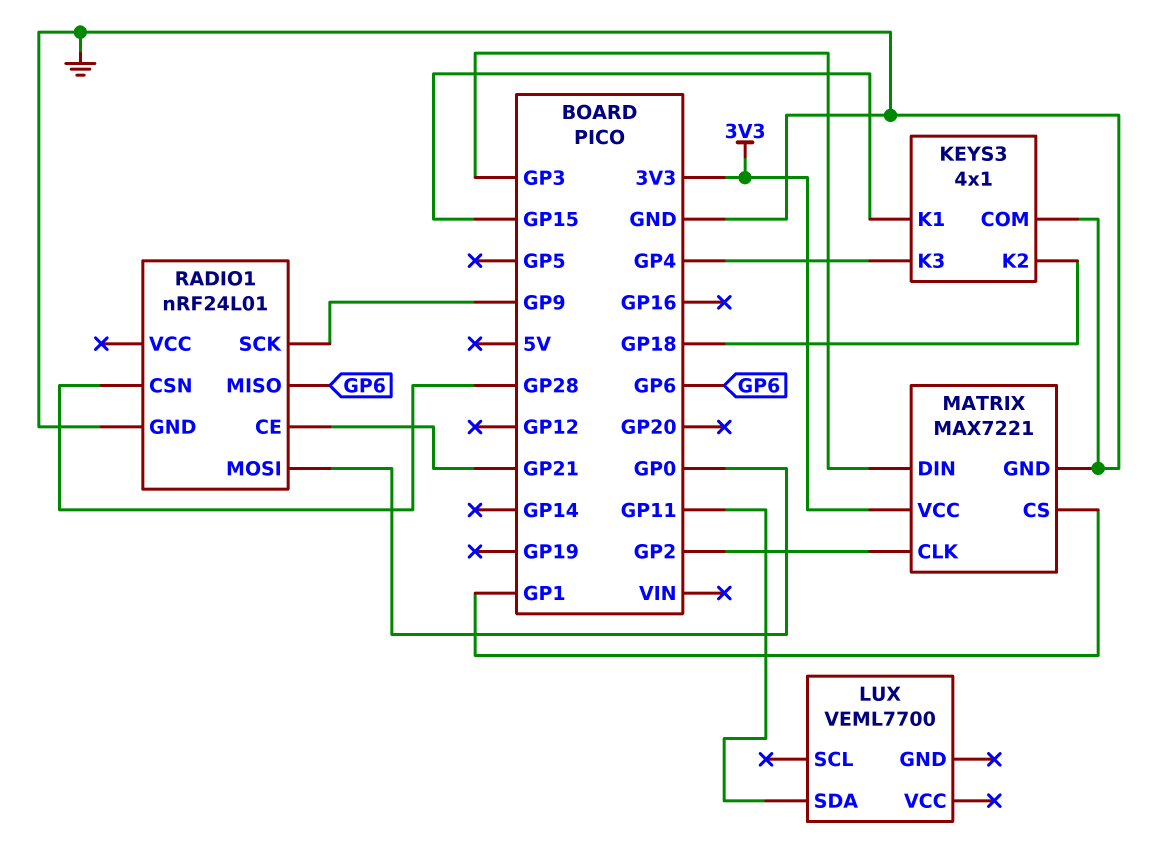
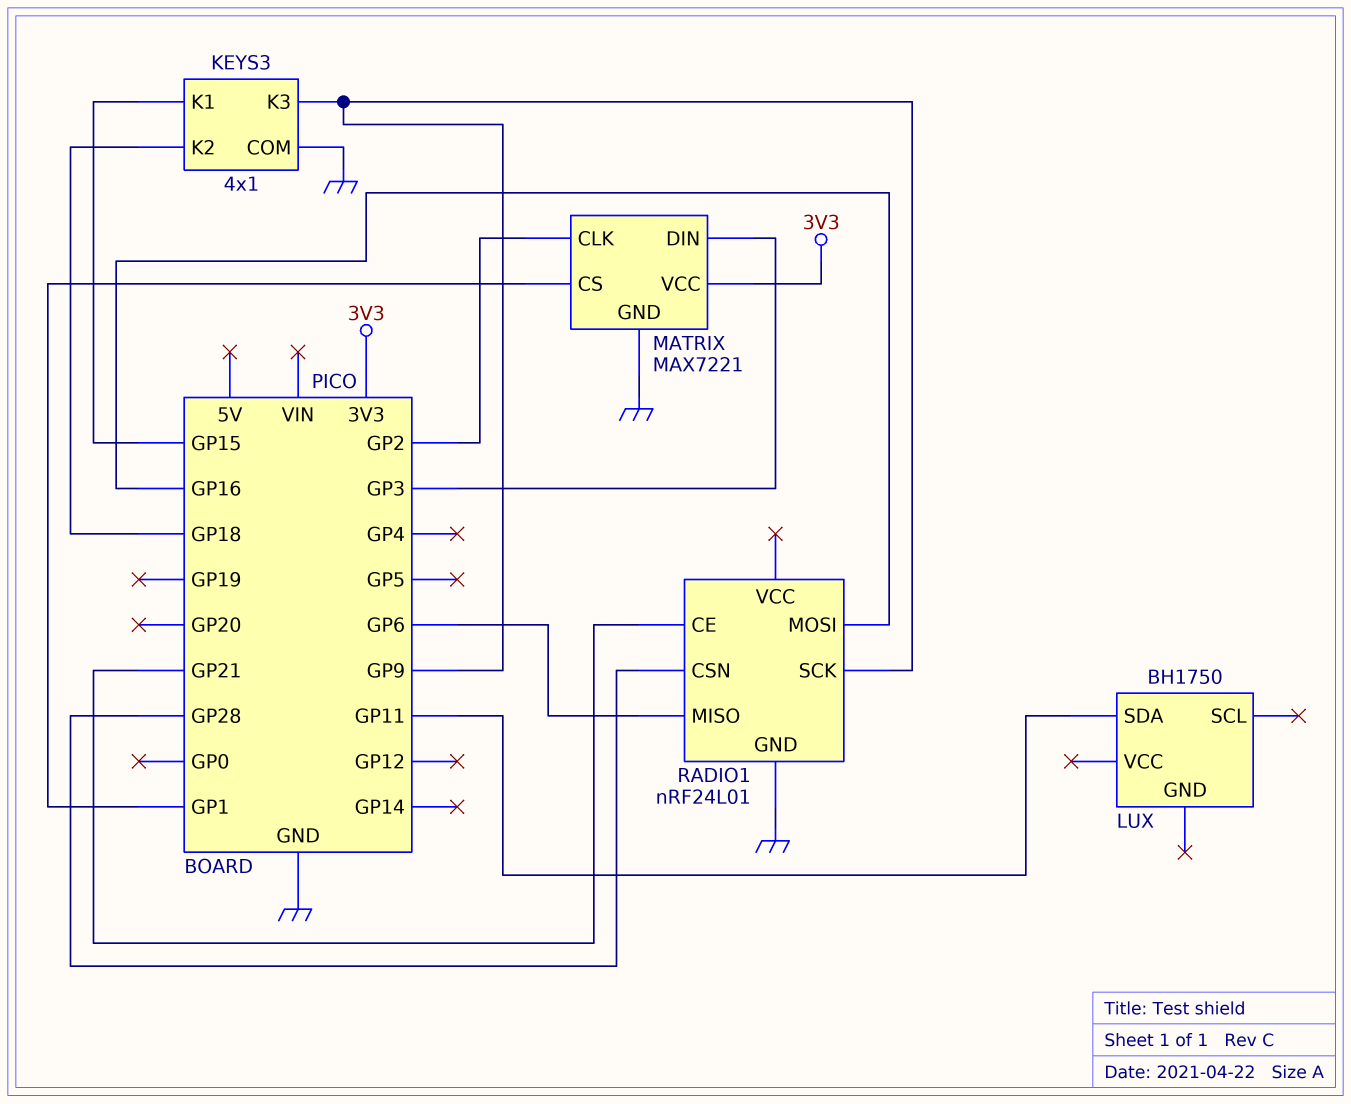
KEYS3 pin K3: GP4 -> GP9
LUX: VEML7700 -> BH1750
RADIO1 pin MOSI: GP0 -> GP16

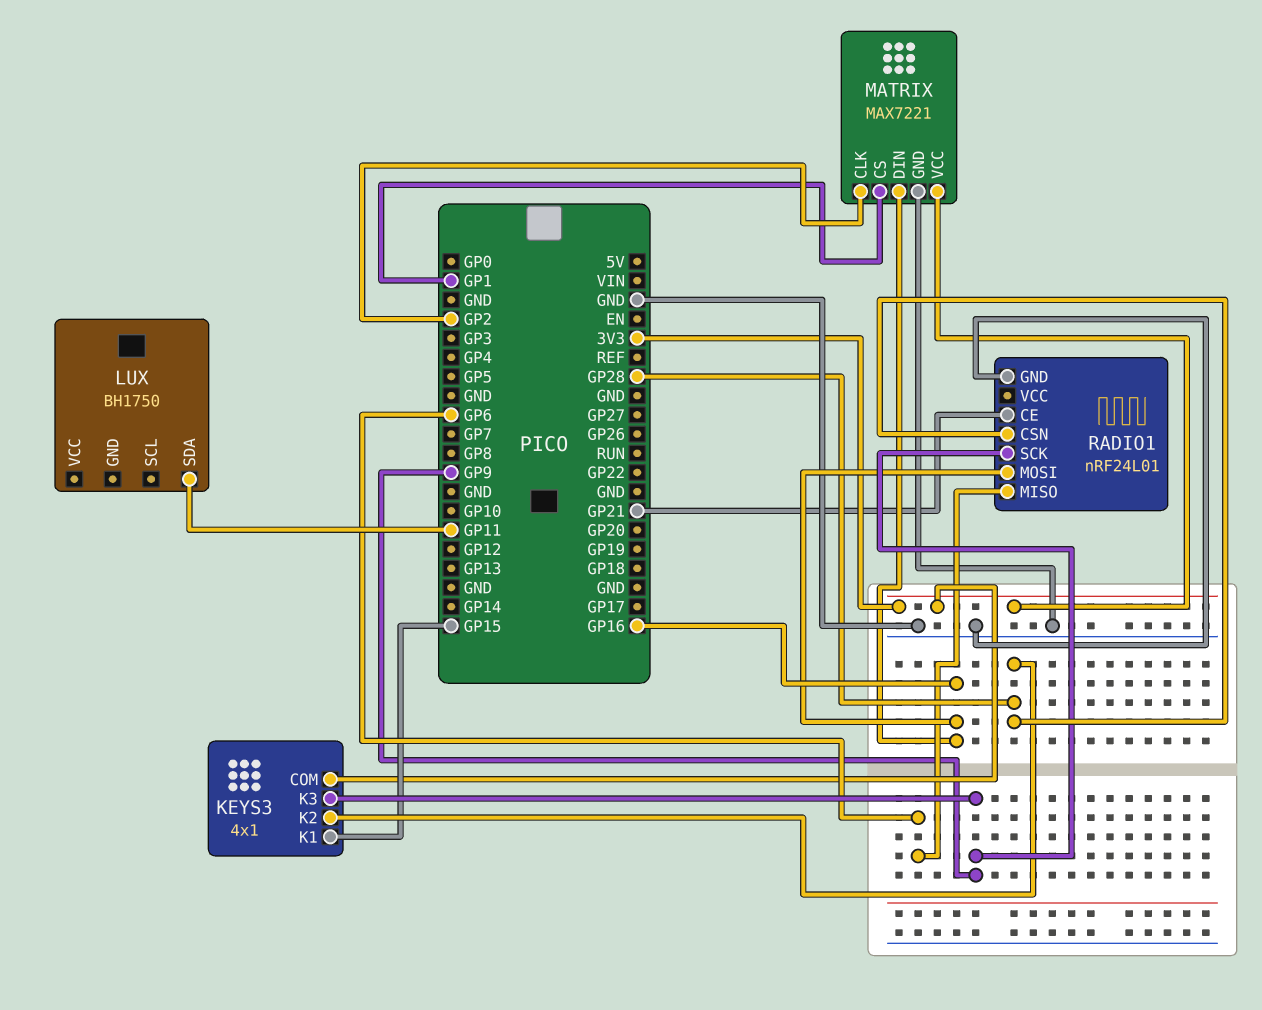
KEYS3 pin COM: GND -> 3V3
KEYS3 pin K2: GP18 -> GP28
MATRIX pin DIN: GP3 -> GP16

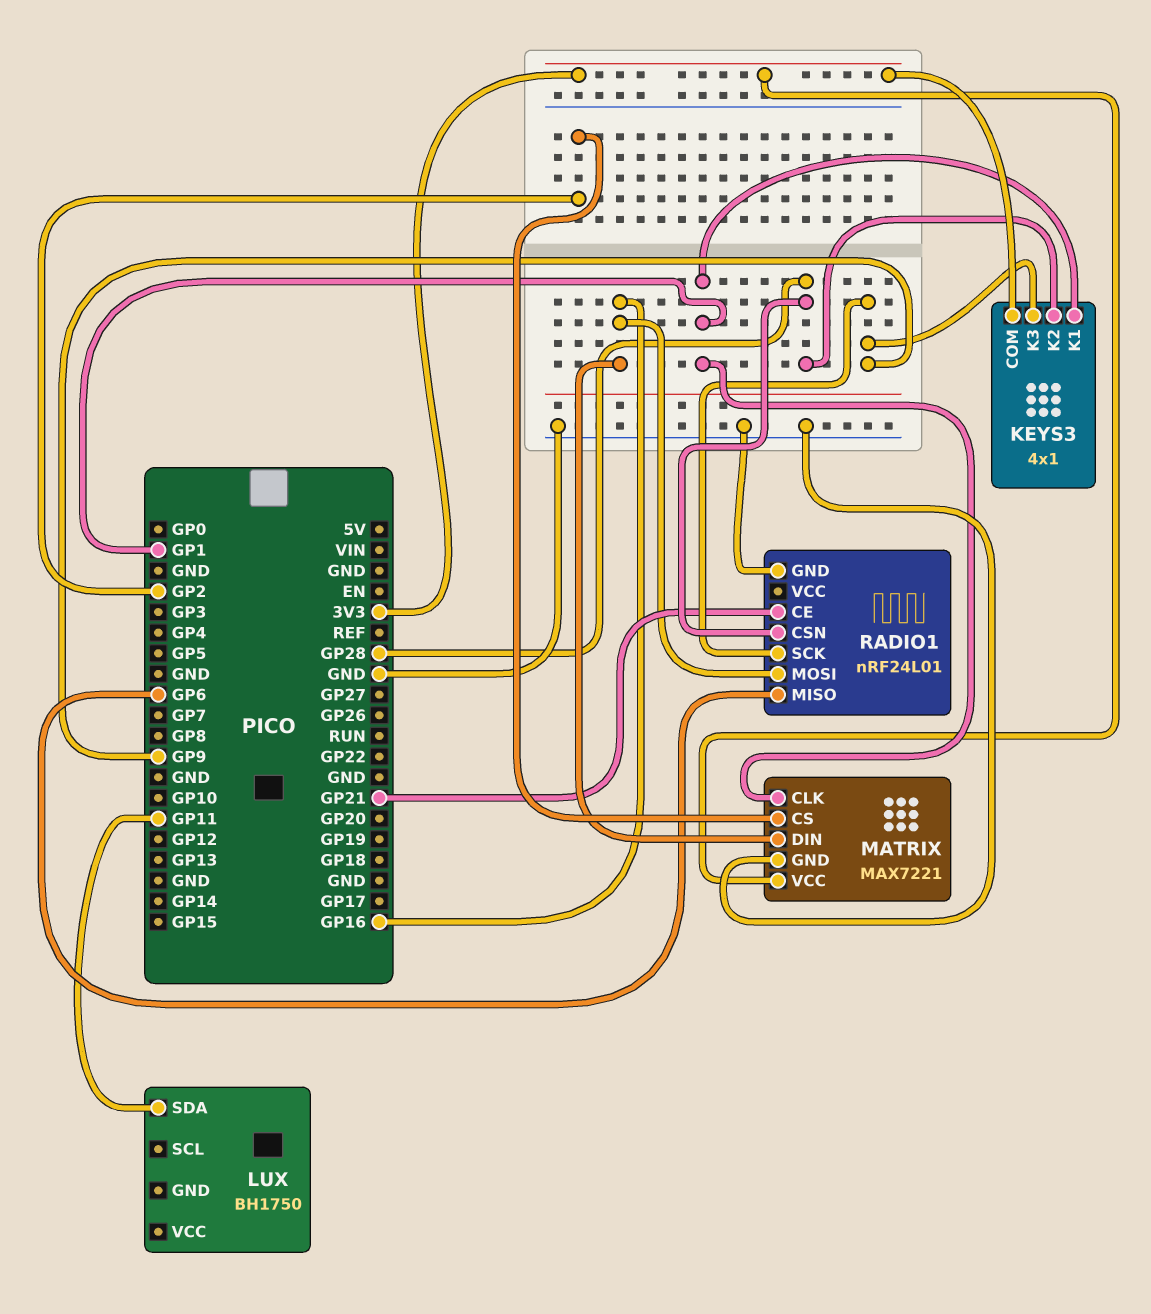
KEYS3 pin K1: GP15 -> GP1
MATRIX pin CLK: GP2 -> GP1
MATRIX pin CS: GP1 -> GP2

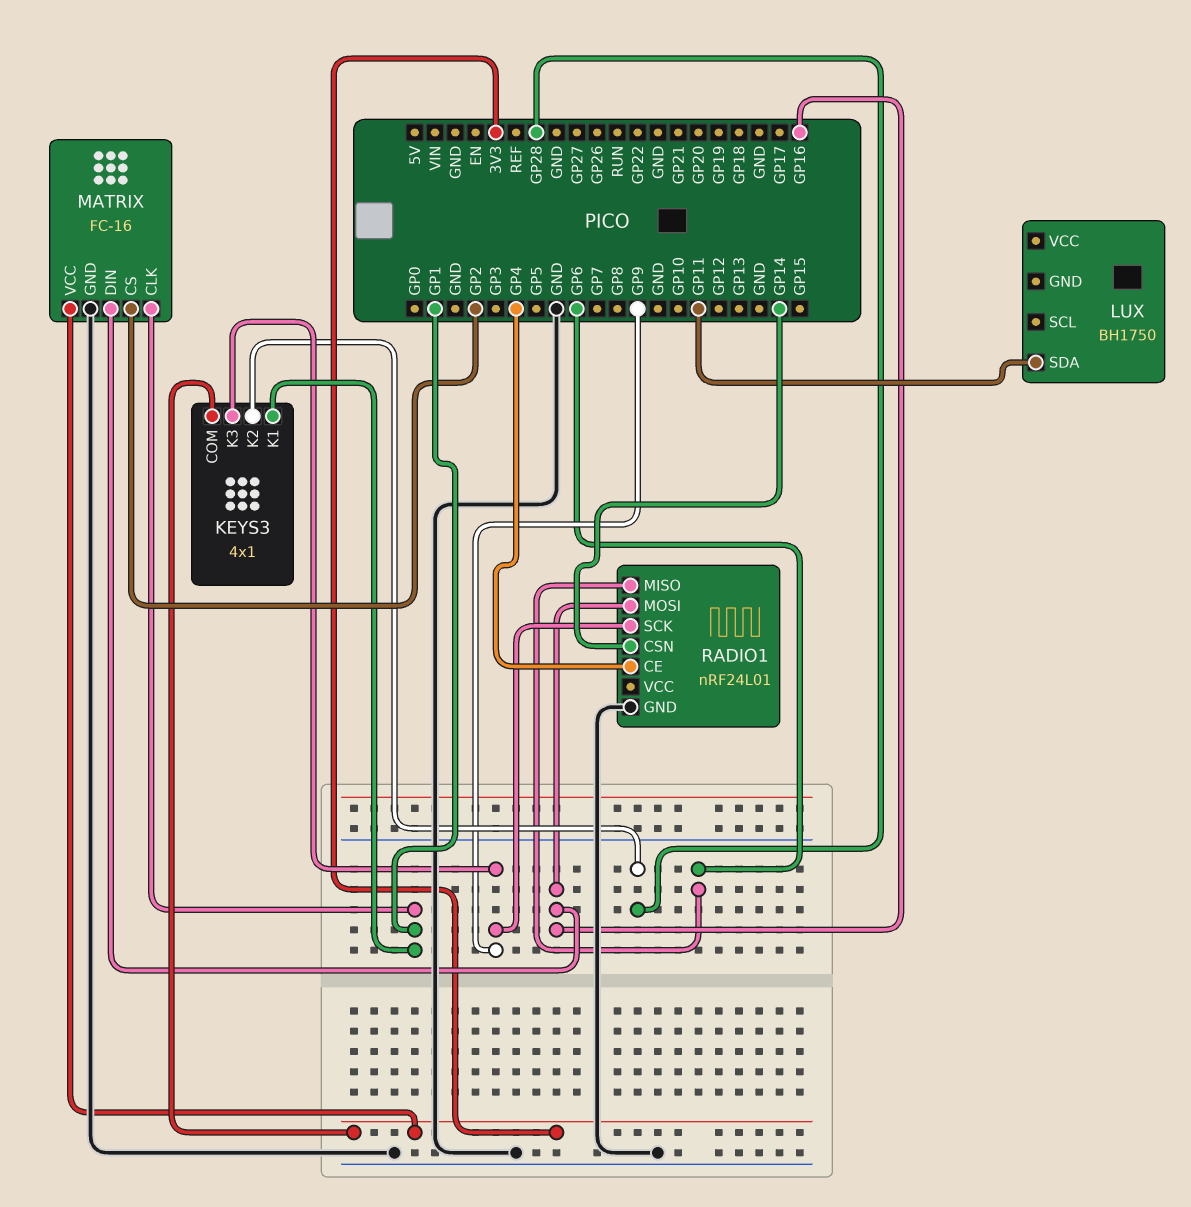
MATRIX: MAX7221 -> FC-16
RADIO1 pin CE: GP21 -> GP4
RADIO1 pin CSN: GP28 -> GP14

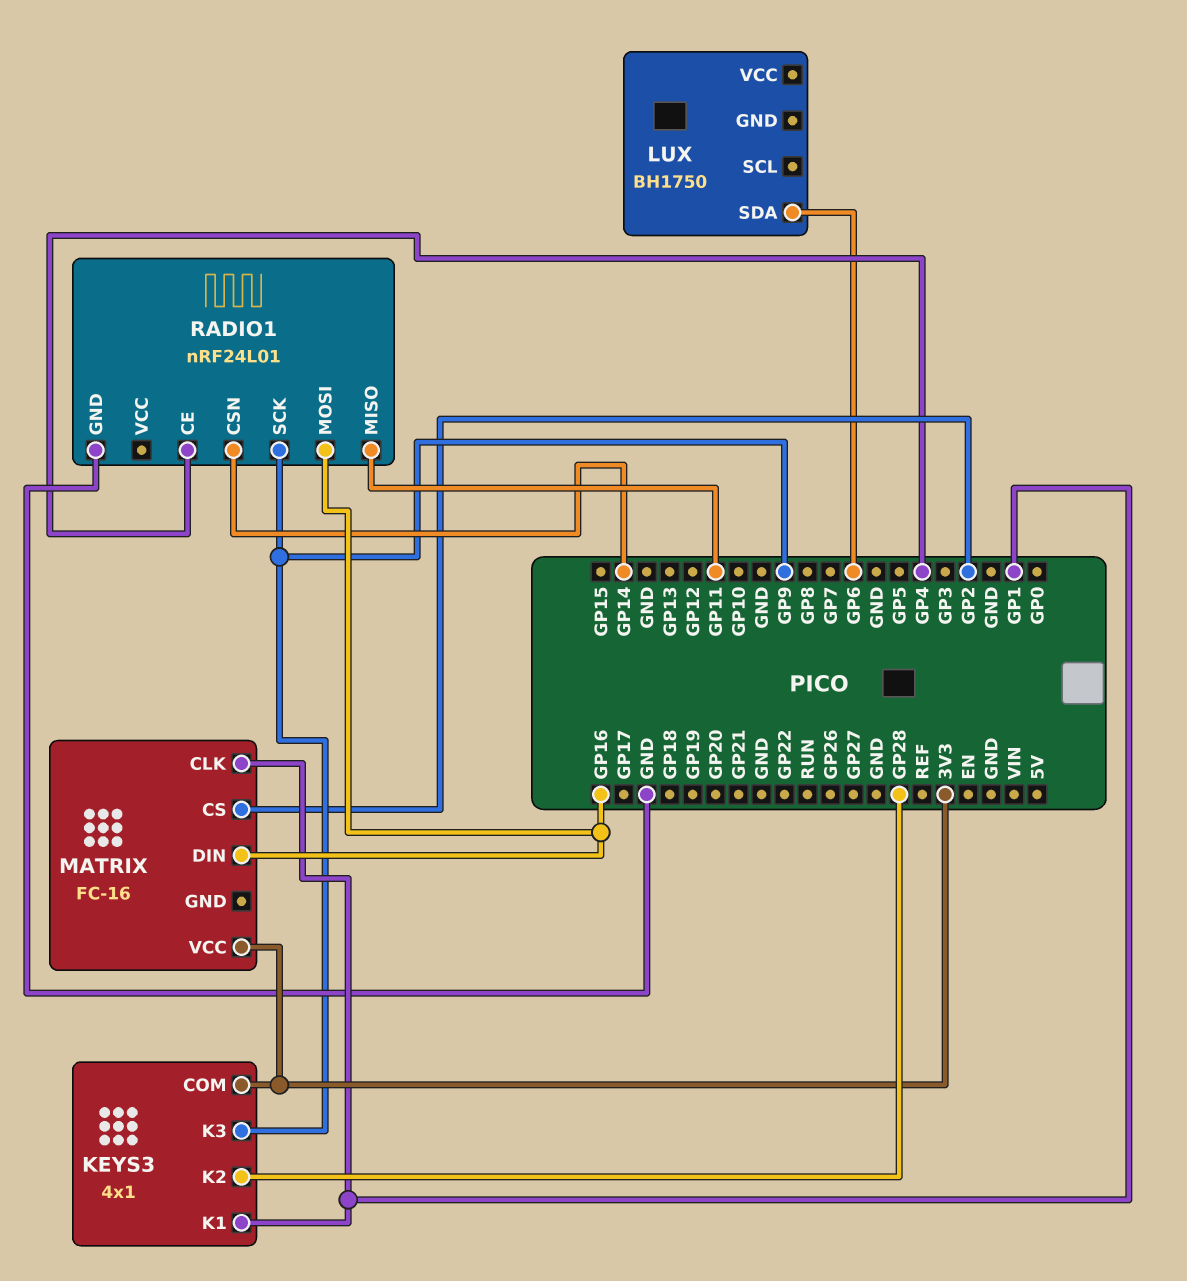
LUX pin SDA: GP11 -> GP6
MATRIX pin GND: GND -> none
RADIO1 pin MISO: GP6 -> GP11

